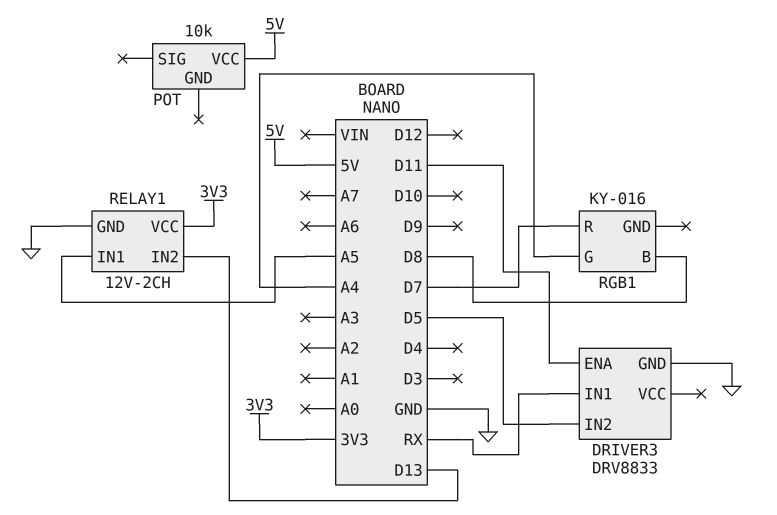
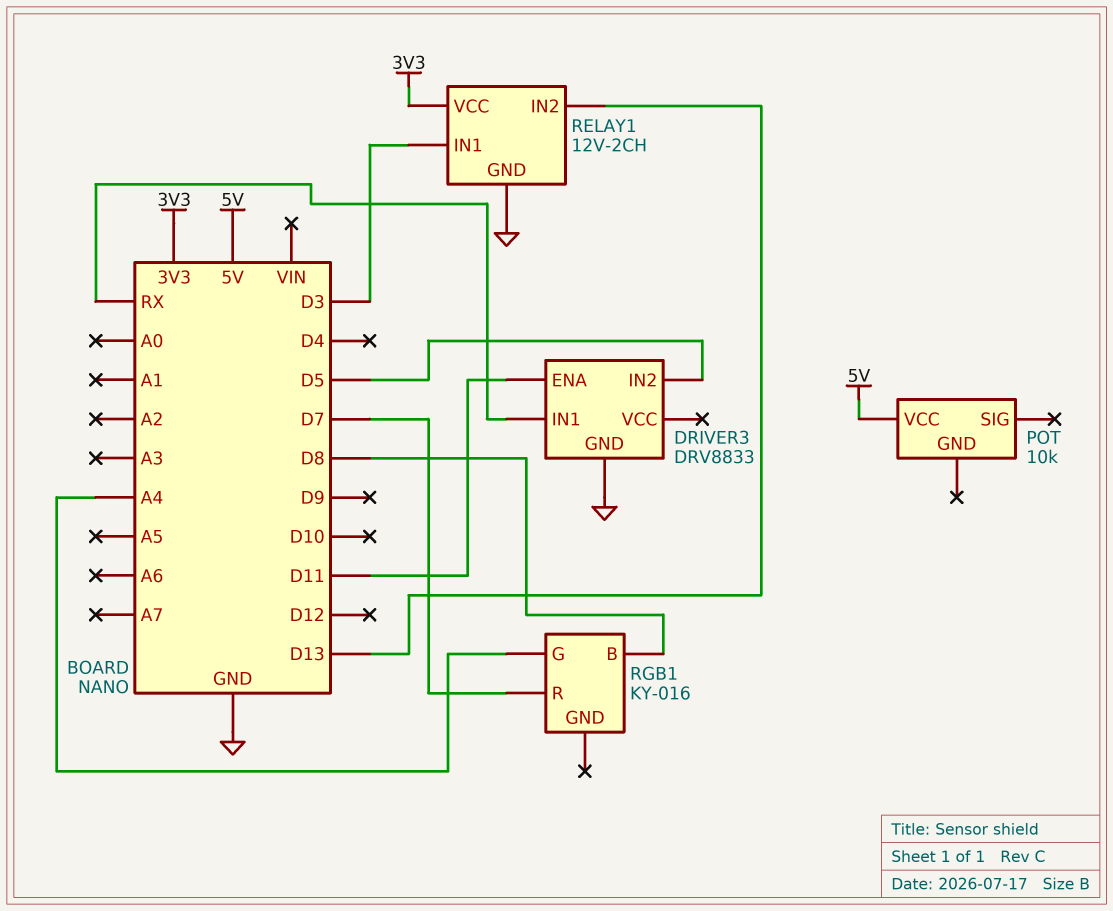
RELAY1 pin IN1: A5 -> D3

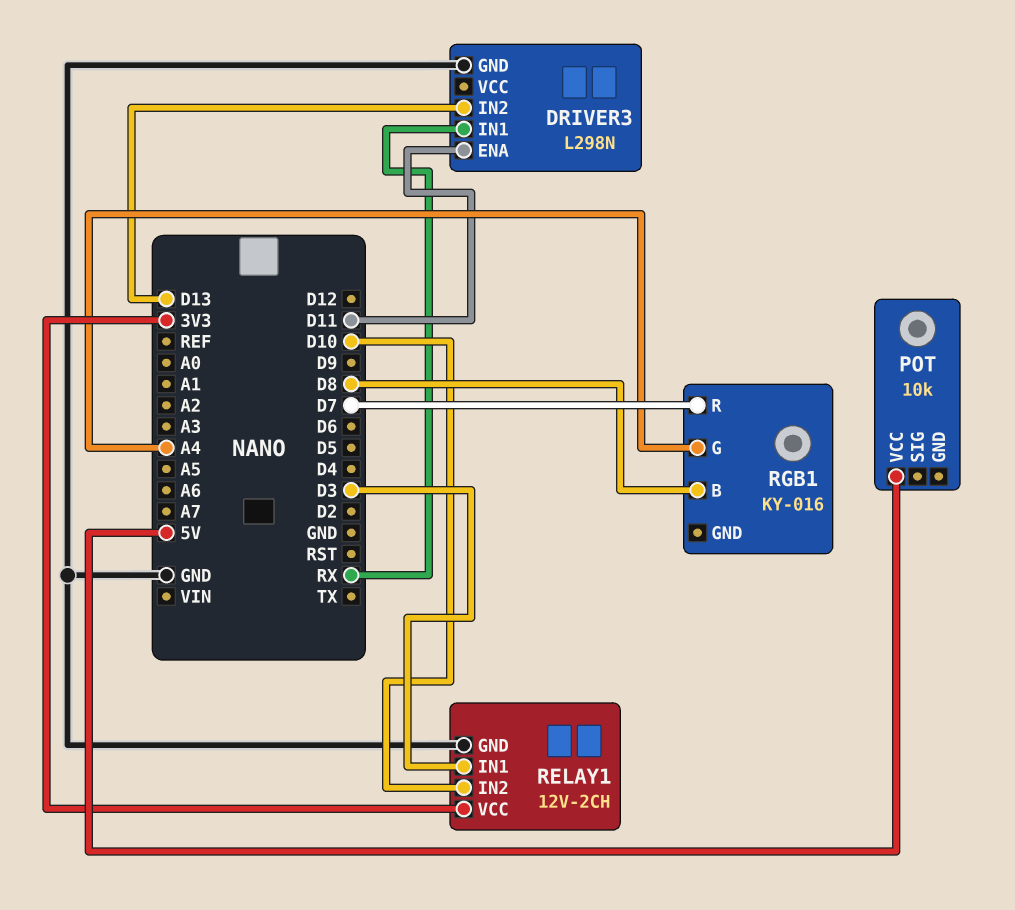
DRIVER3: DRV8833 -> L298N
DRIVER3 pin IN2: D5 -> D13
RELAY1 pin IN2: D13 -> D10

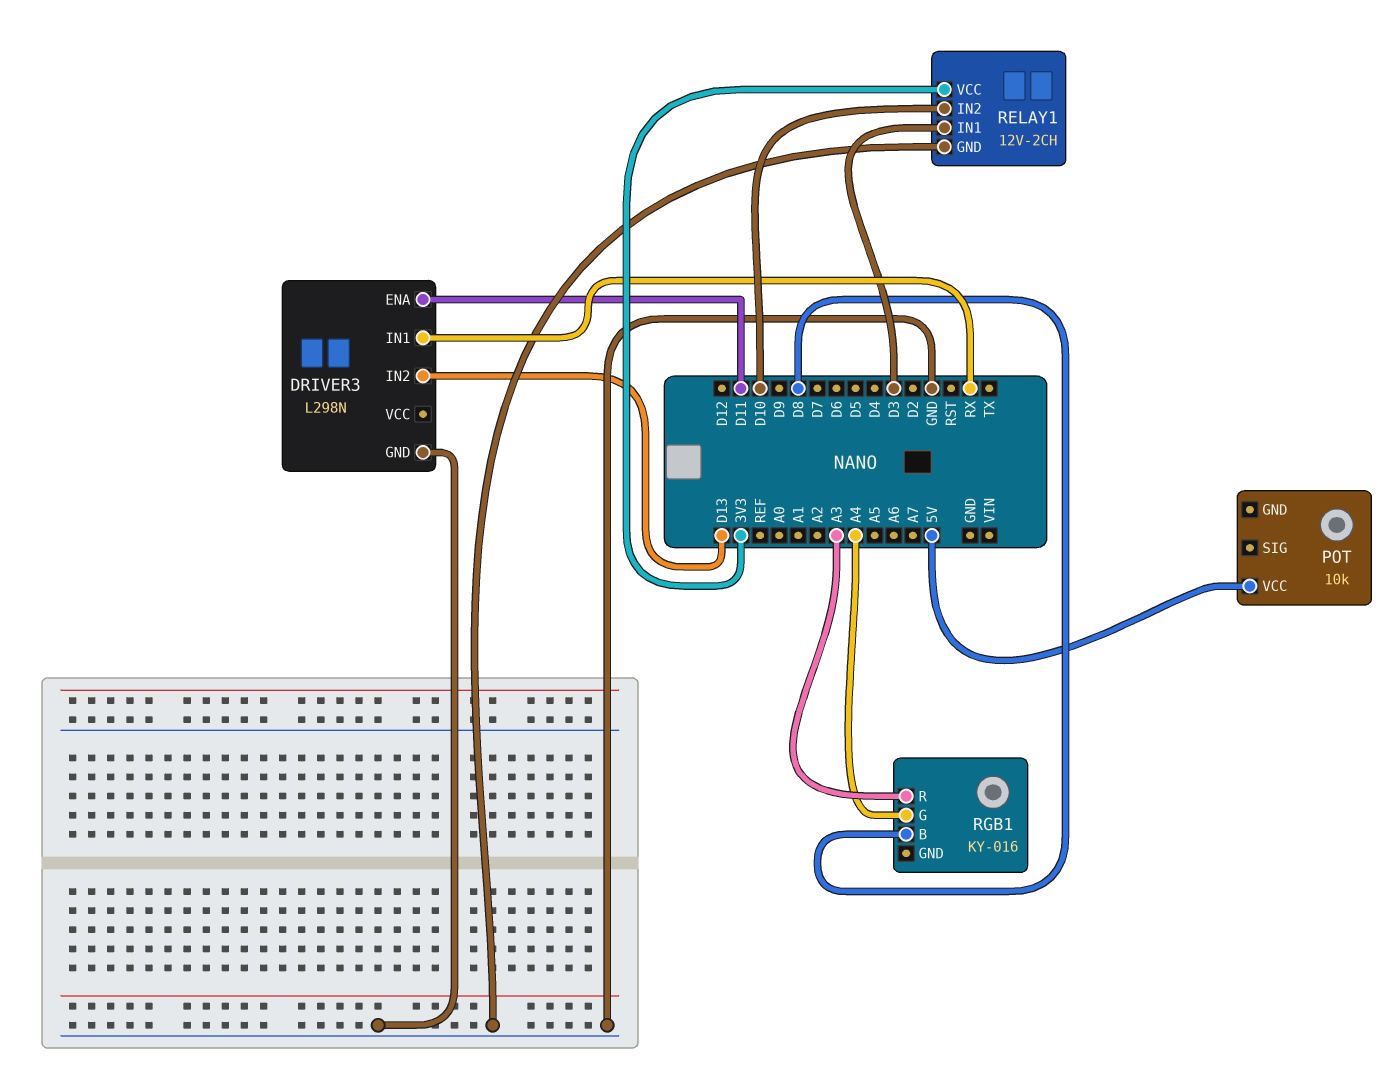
RGB1 pin R: D7 -> A3

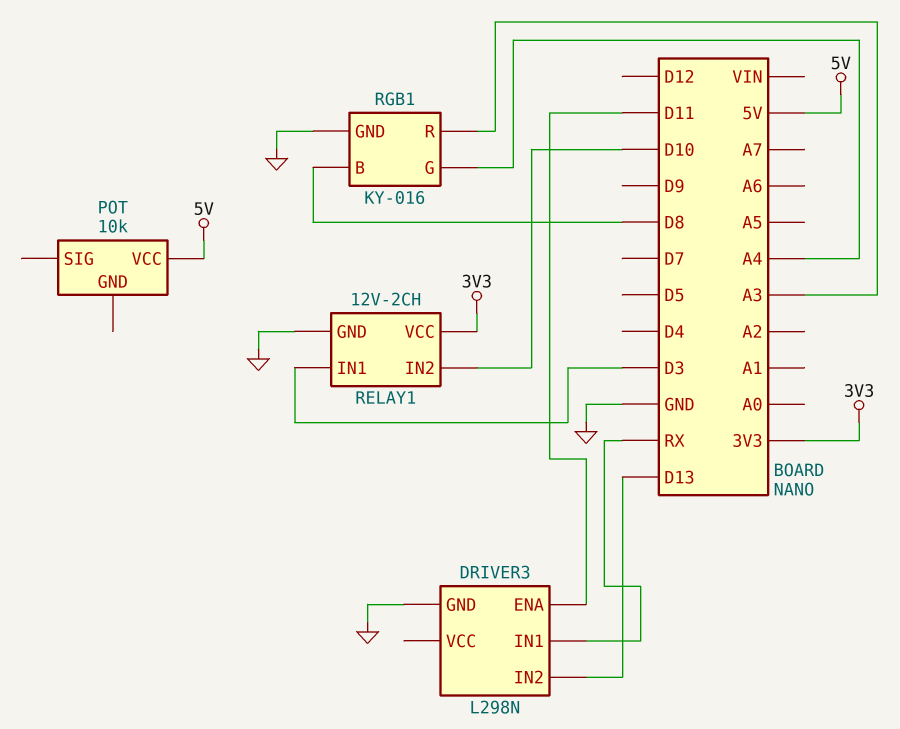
RGB1 pin GND: none -> GND

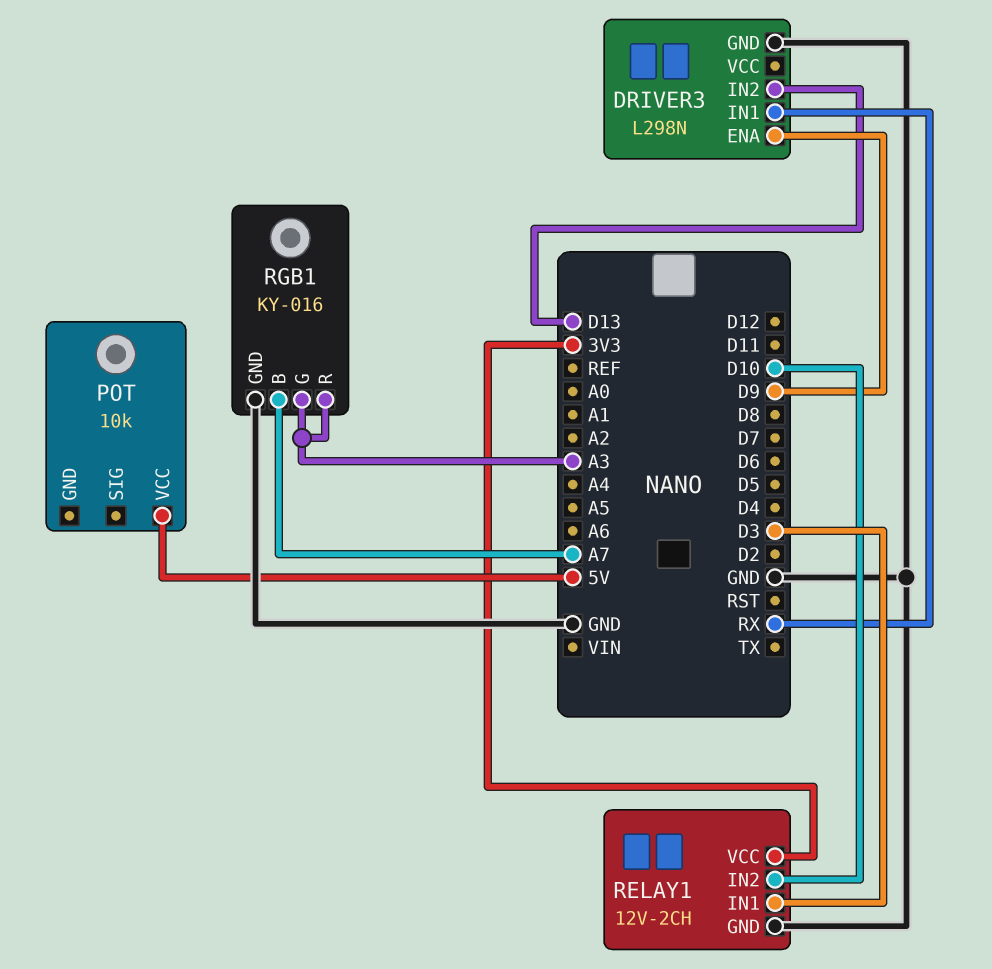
DRIVER3 pin ENA: D11 -> D9
RGB1 pin B: D8 -> A7
RGB1 pin G: A4 -> A3

